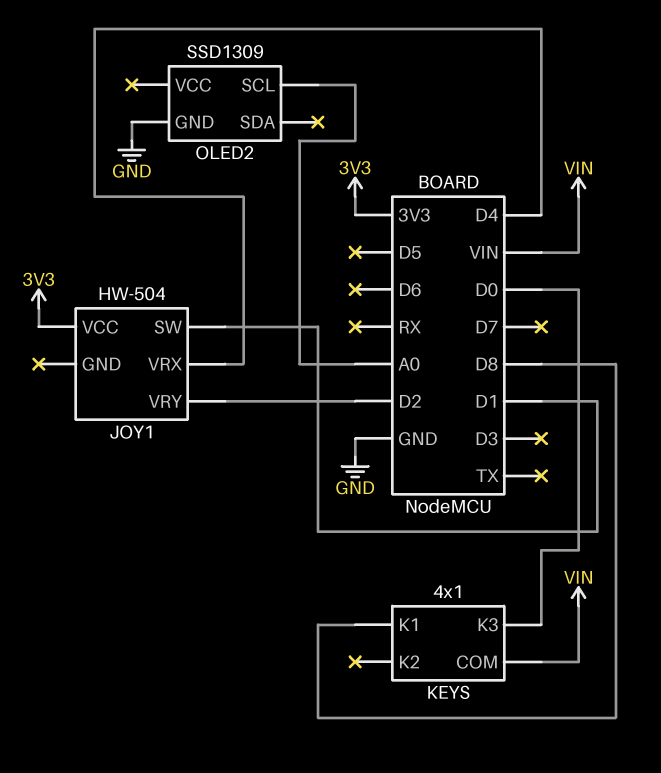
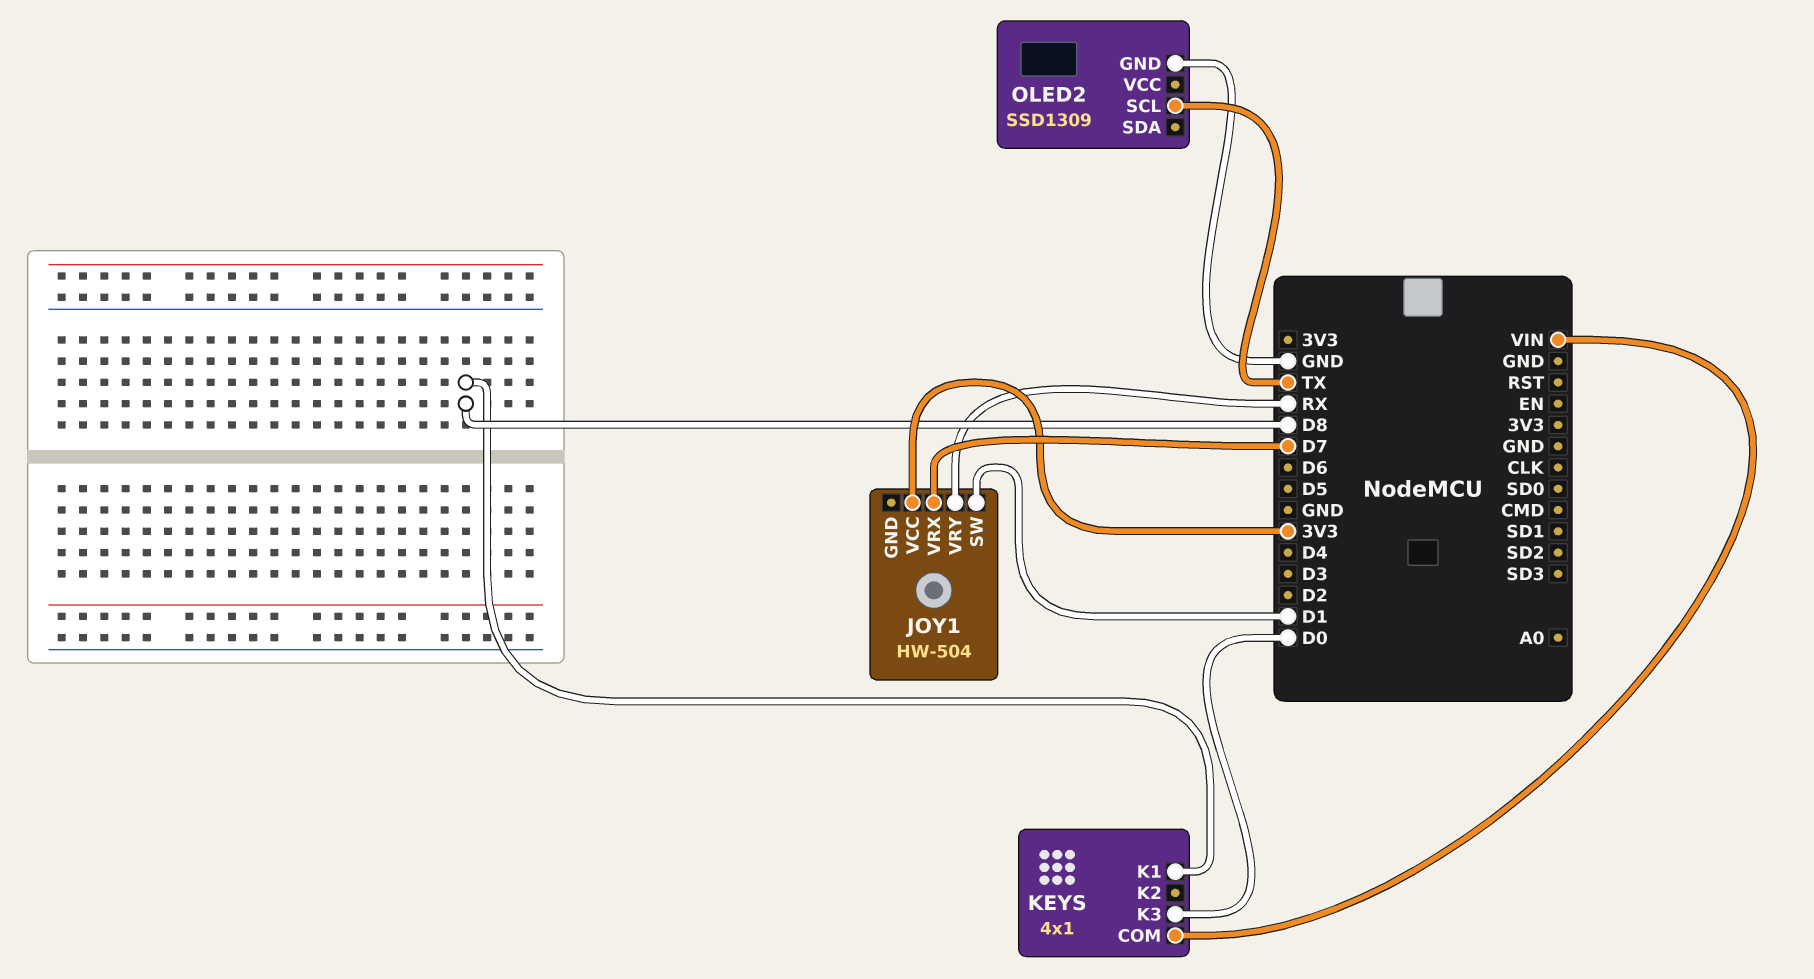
JOY1 pin VRX: D4 -> D7
JOY1 pin VRY: D2 -> RX
OLED2 pin SCL: A0 -> TX

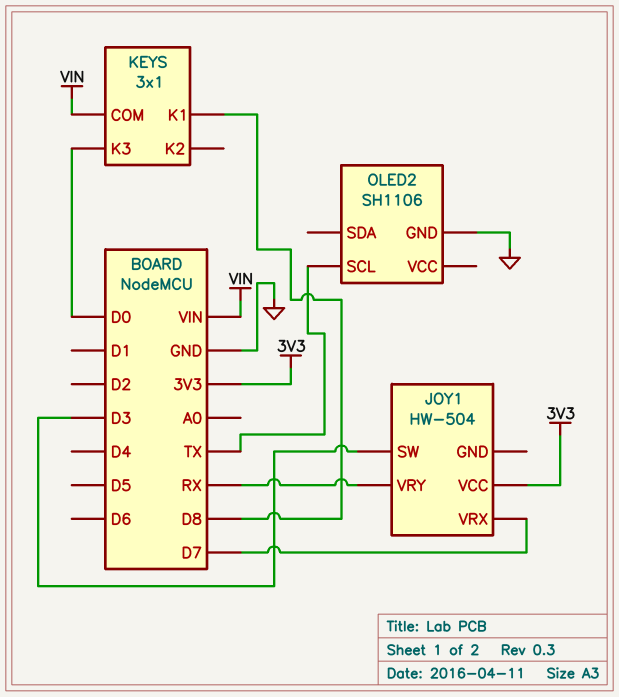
JOY1 pin SW: D1 -> D3
KEYS: 4x1 -> 3x1
OLED2: SSD1309 -> SH1106

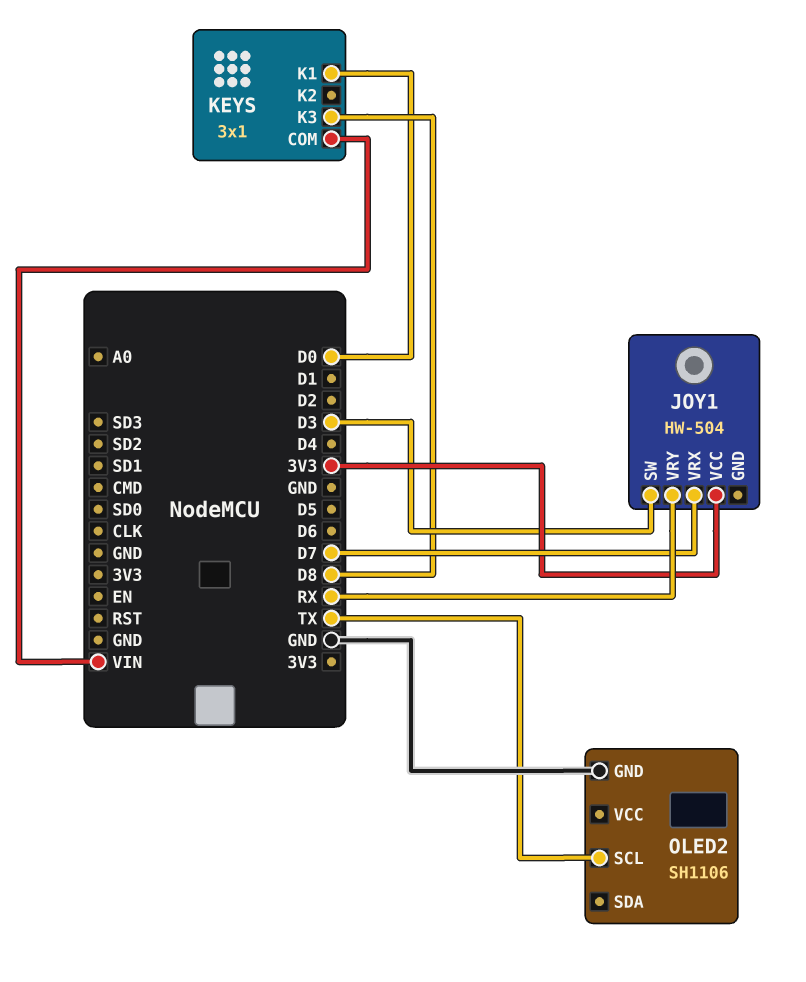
KEYS pin K1: D8 -> D0
KEYS pin K3: D0 -> D8

